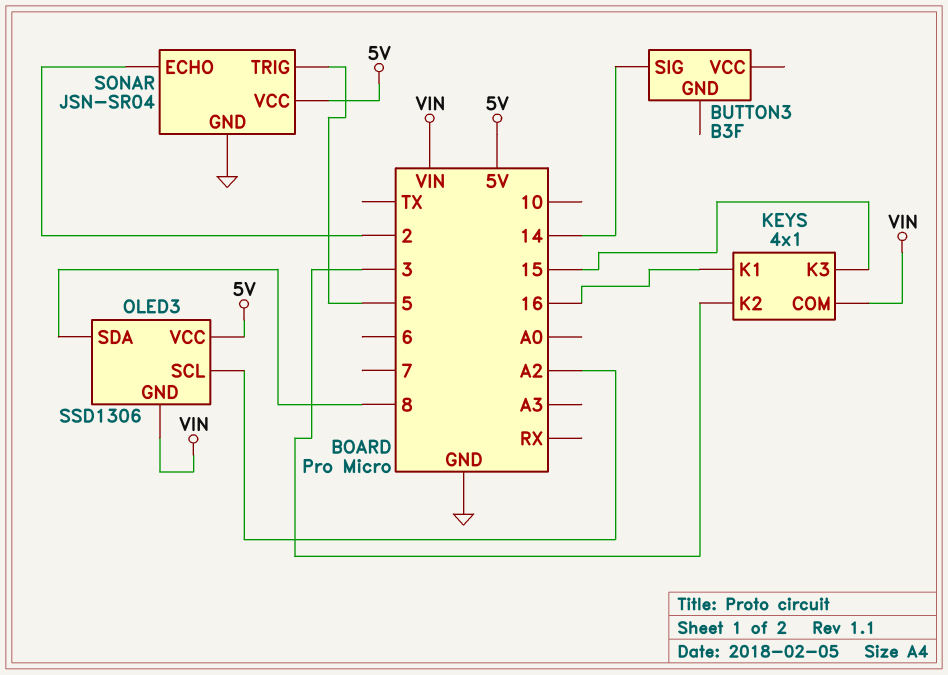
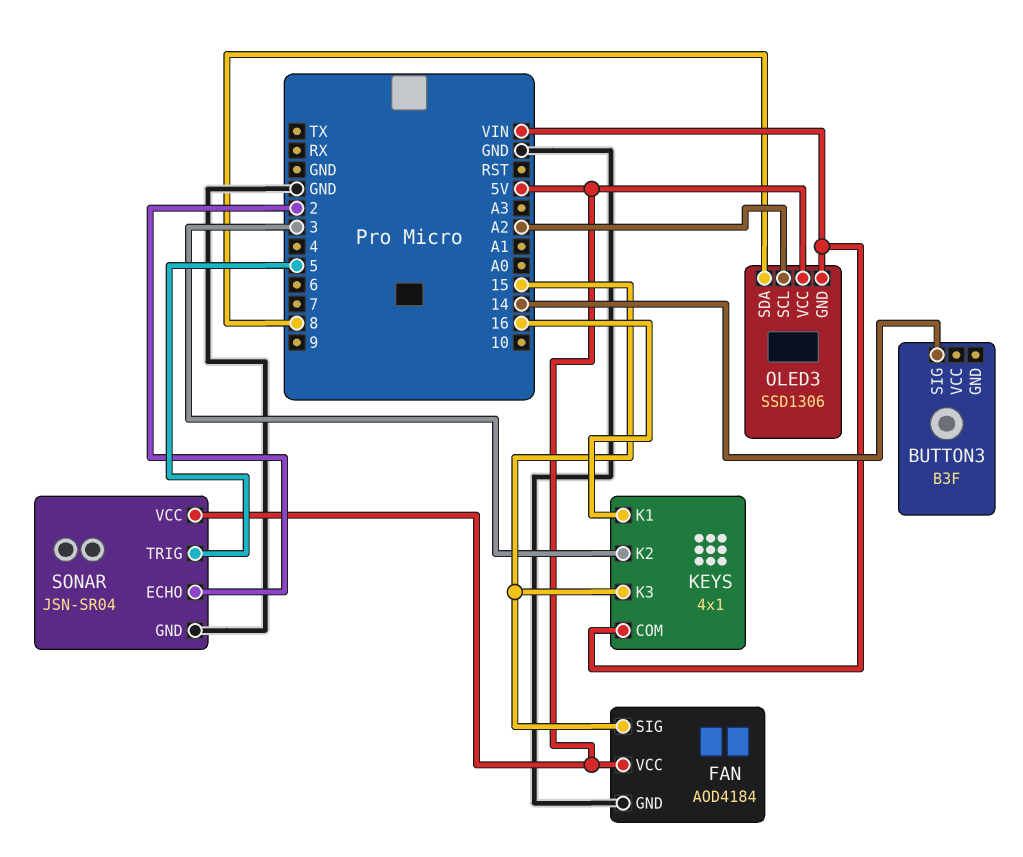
FAN: none -> AOD4184
FAN pin GND: none -> GND
FAN pin SIG: none -> 15
FAN pin VCC: none -> 5V

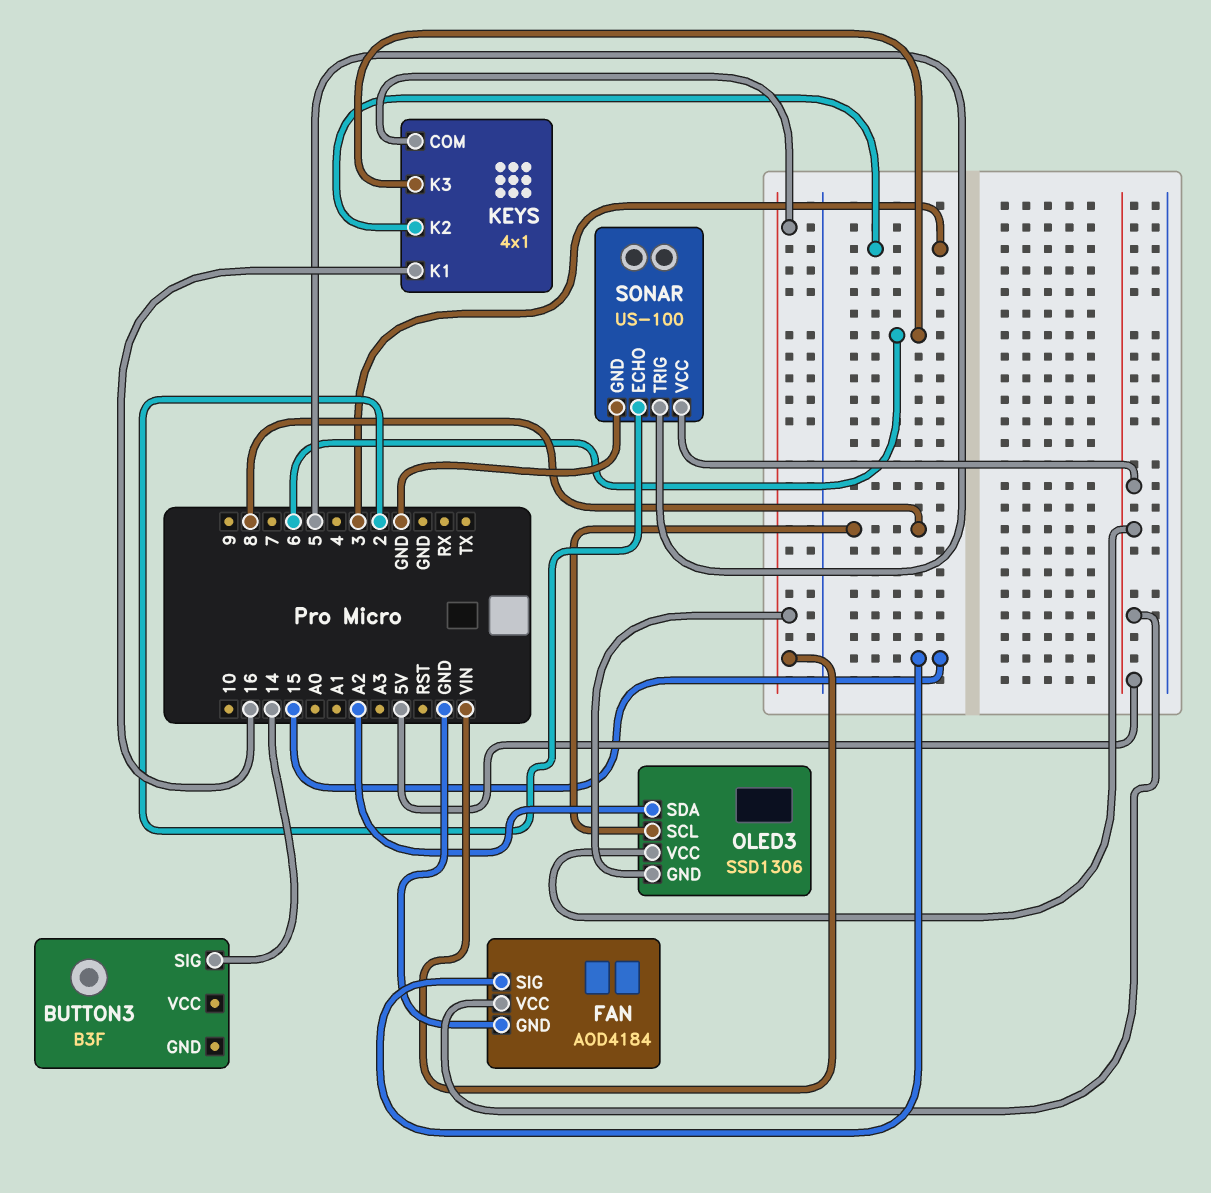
KEYS pin K3: 15 -> 6
OLED3 pin SCL: A2 -> 8
OLED3 pin SDA: 8 -> A2
SONAR: JSN-SR04 -> US-100

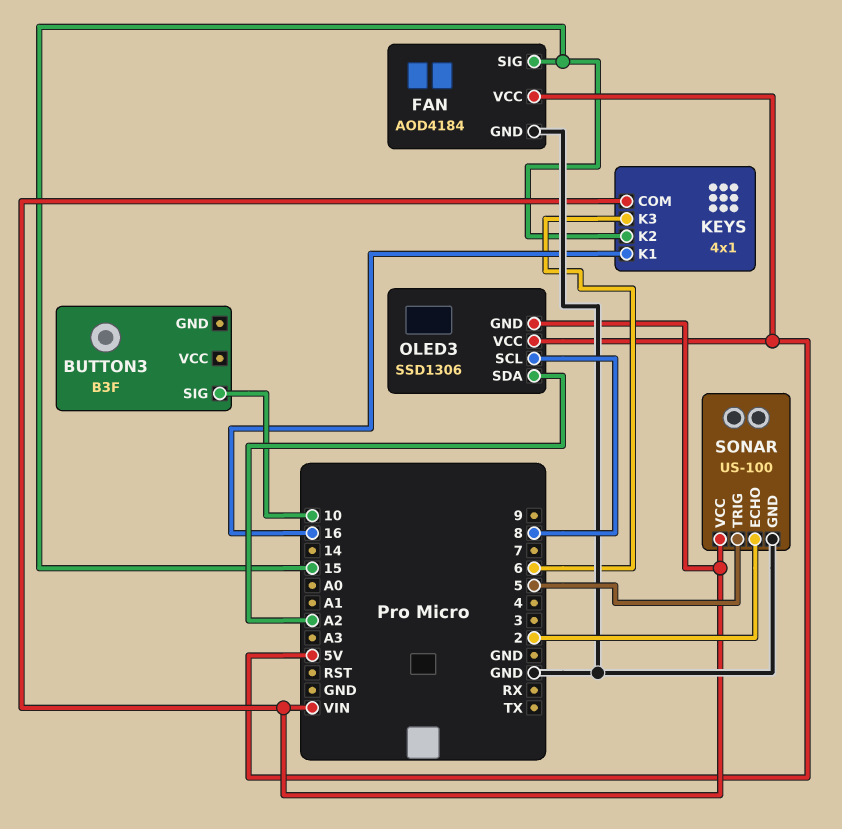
BUTTON3 pin SIG: 14 -> 10
KEYS pin K2: 3 -> 15
SONAR pin VCC: 5V -> VIN

